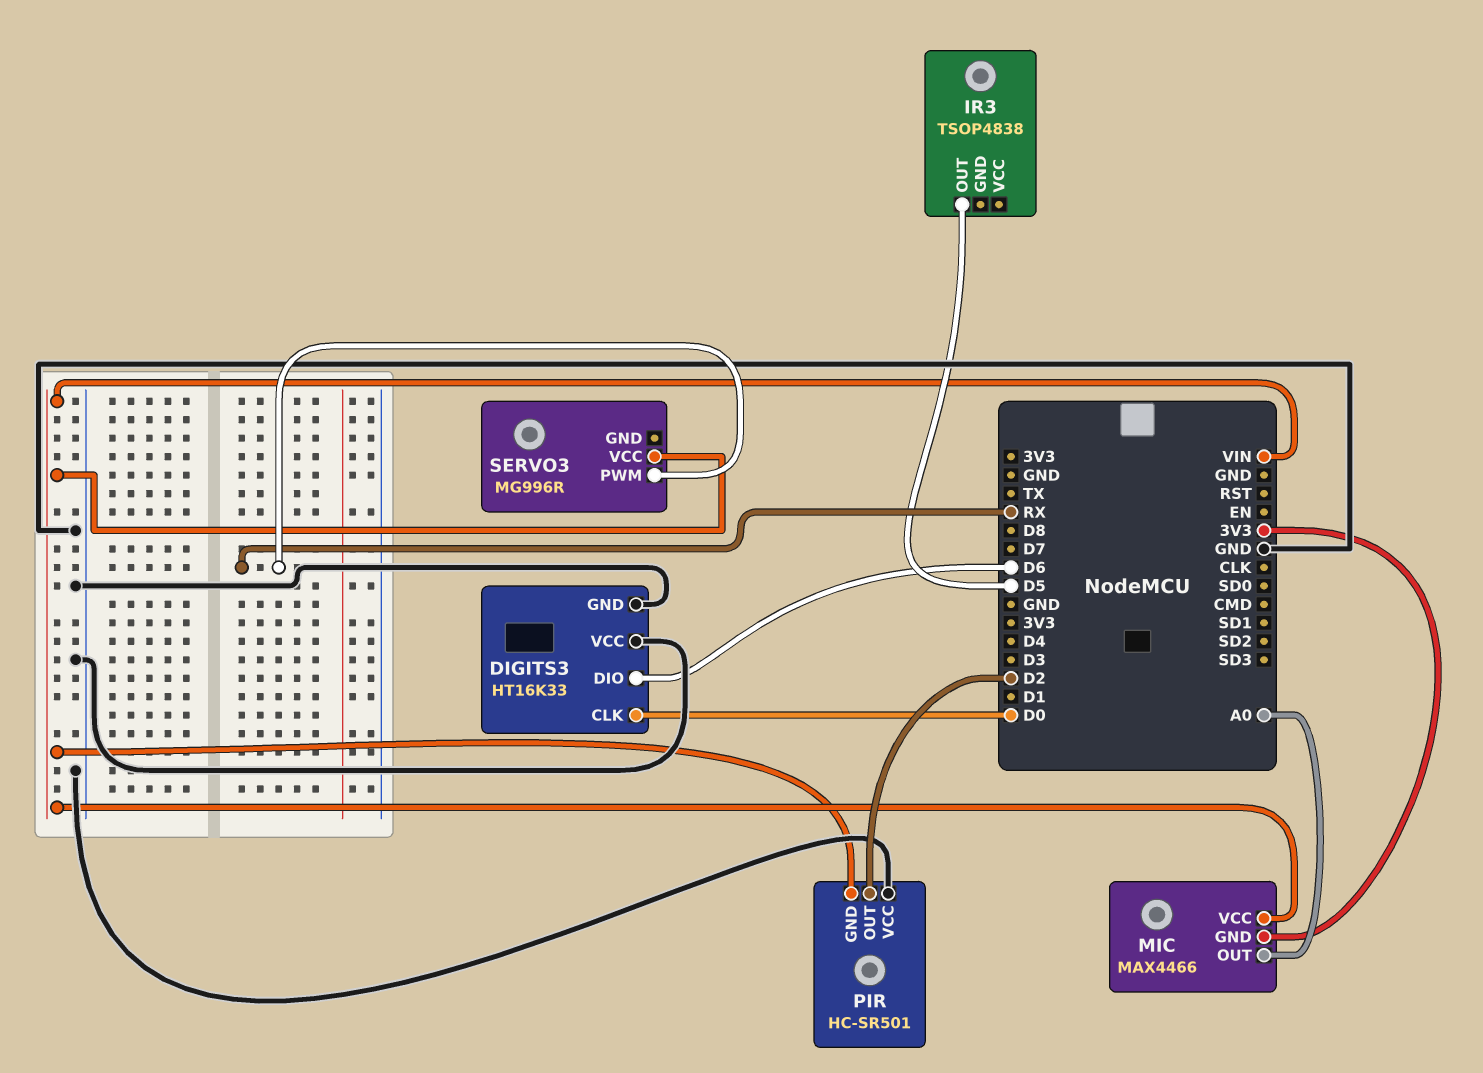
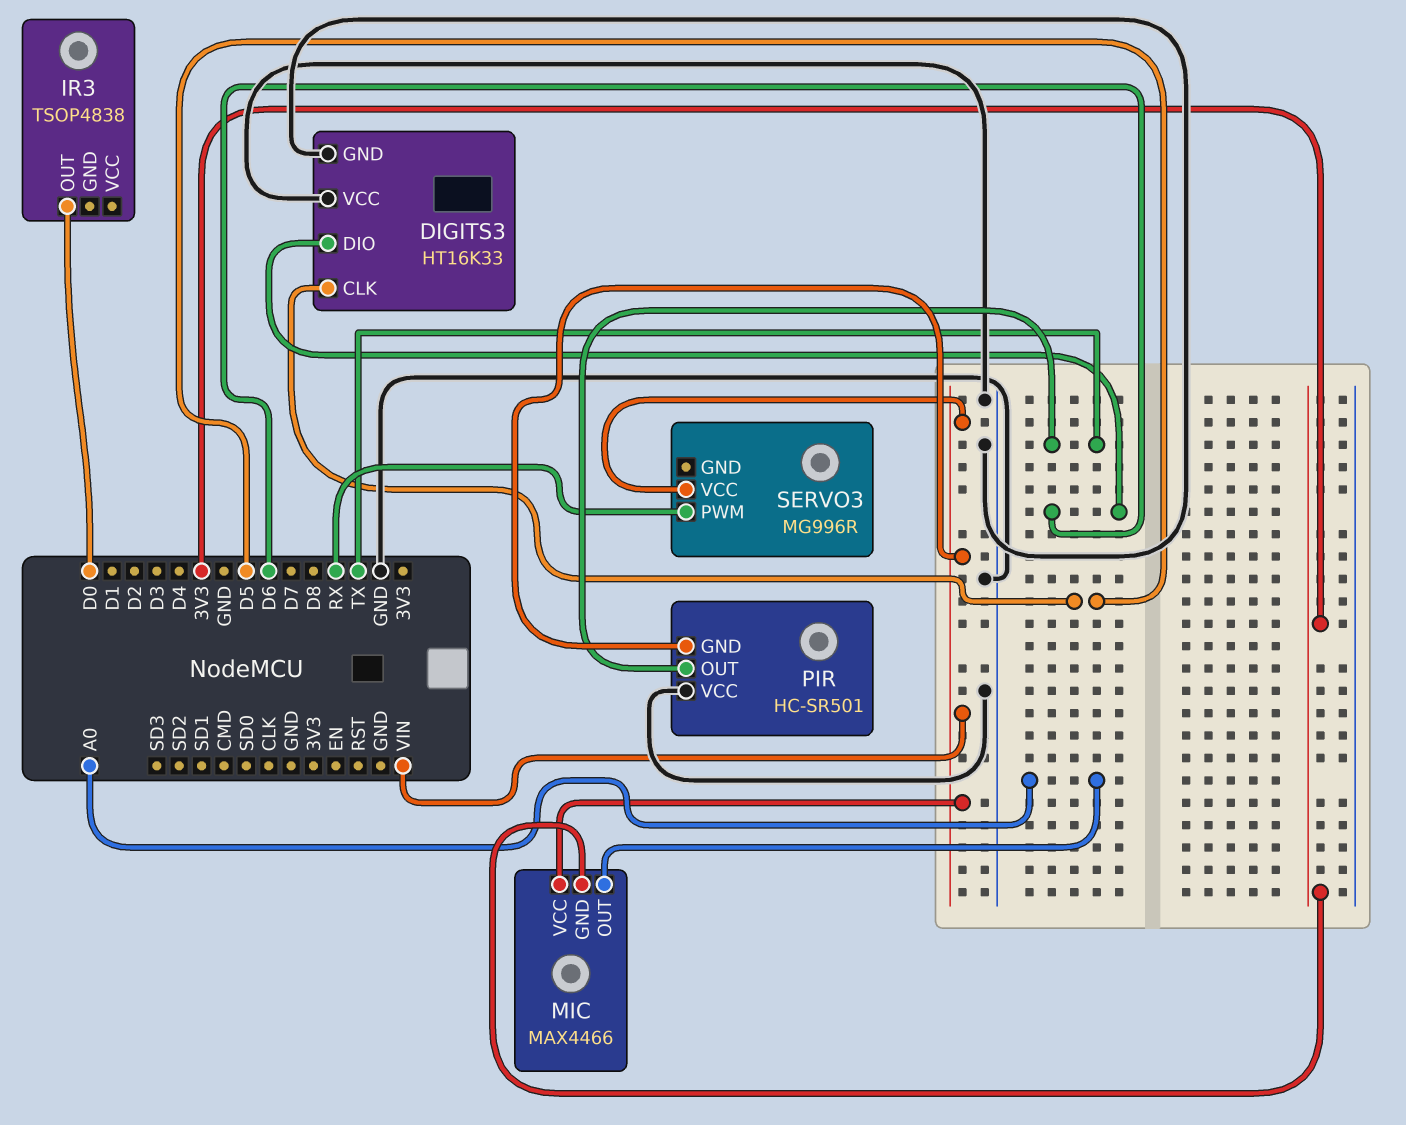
DIGITS3 pin CLK: D0 -> D5
IR3 pin OUT: D5 -> D0
PIR pin OUT: D2 -> TX

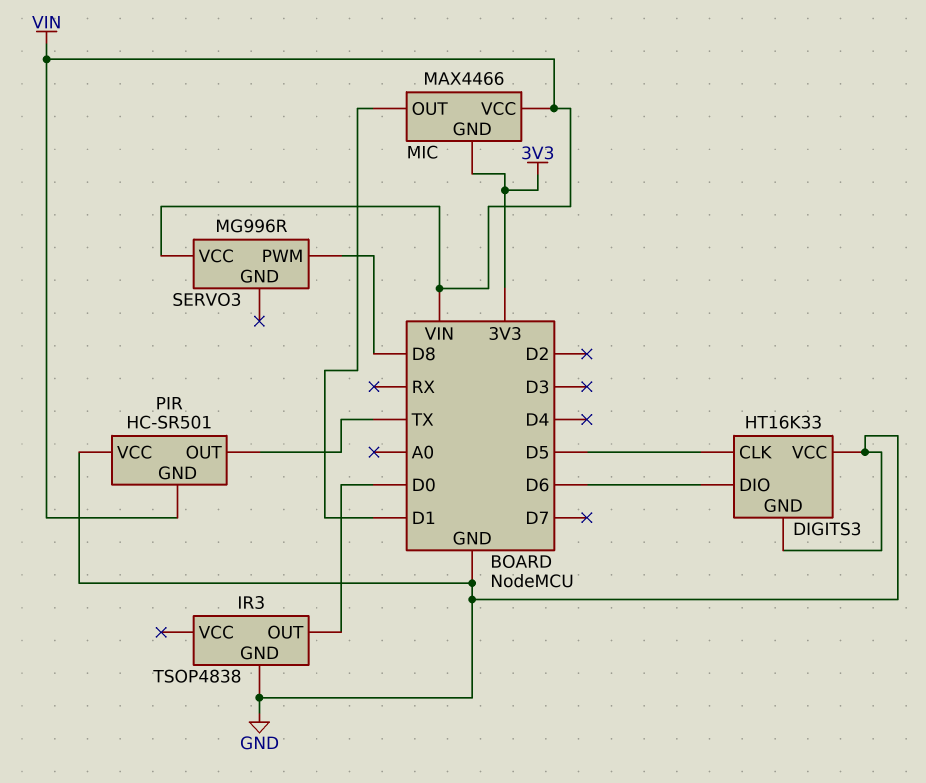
IR3 pin GND: none -> GND
MIC pin OUT: A0 -> D1
SERVO3 pin PWM: RX -> D8

